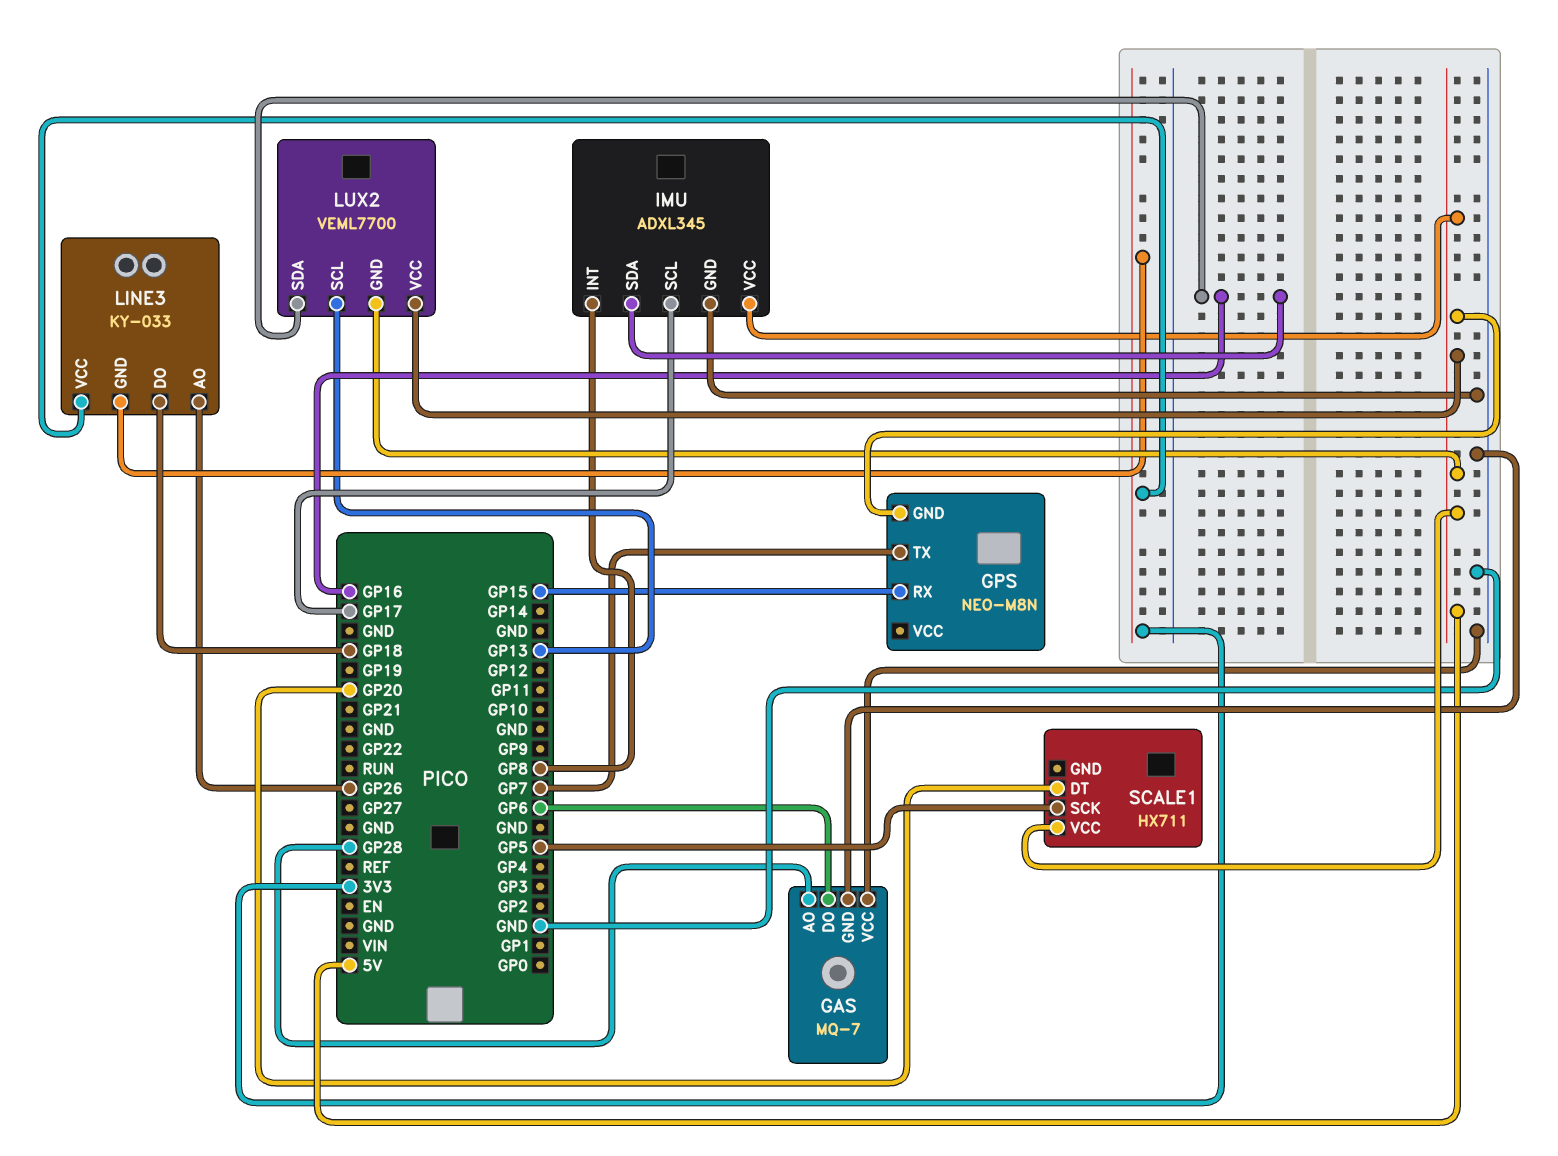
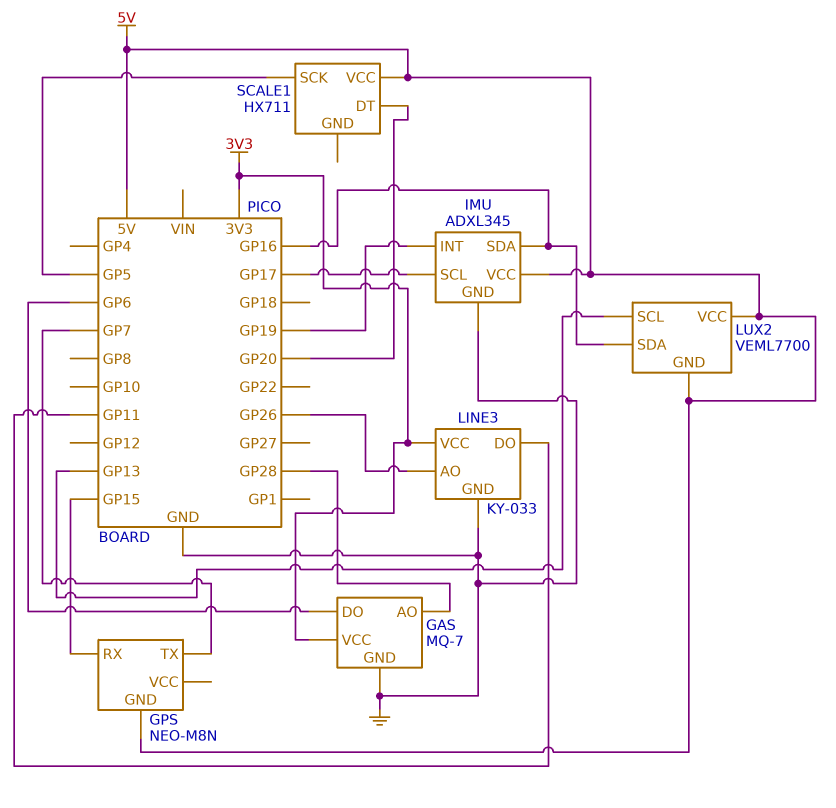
GAS pin VCC: GND -> 3V3
IMU pin INT: GP8 -> GP19
LINE3 pin DO: GP18 -> GP11
LINE3 pin GND: 3V3 -> GND

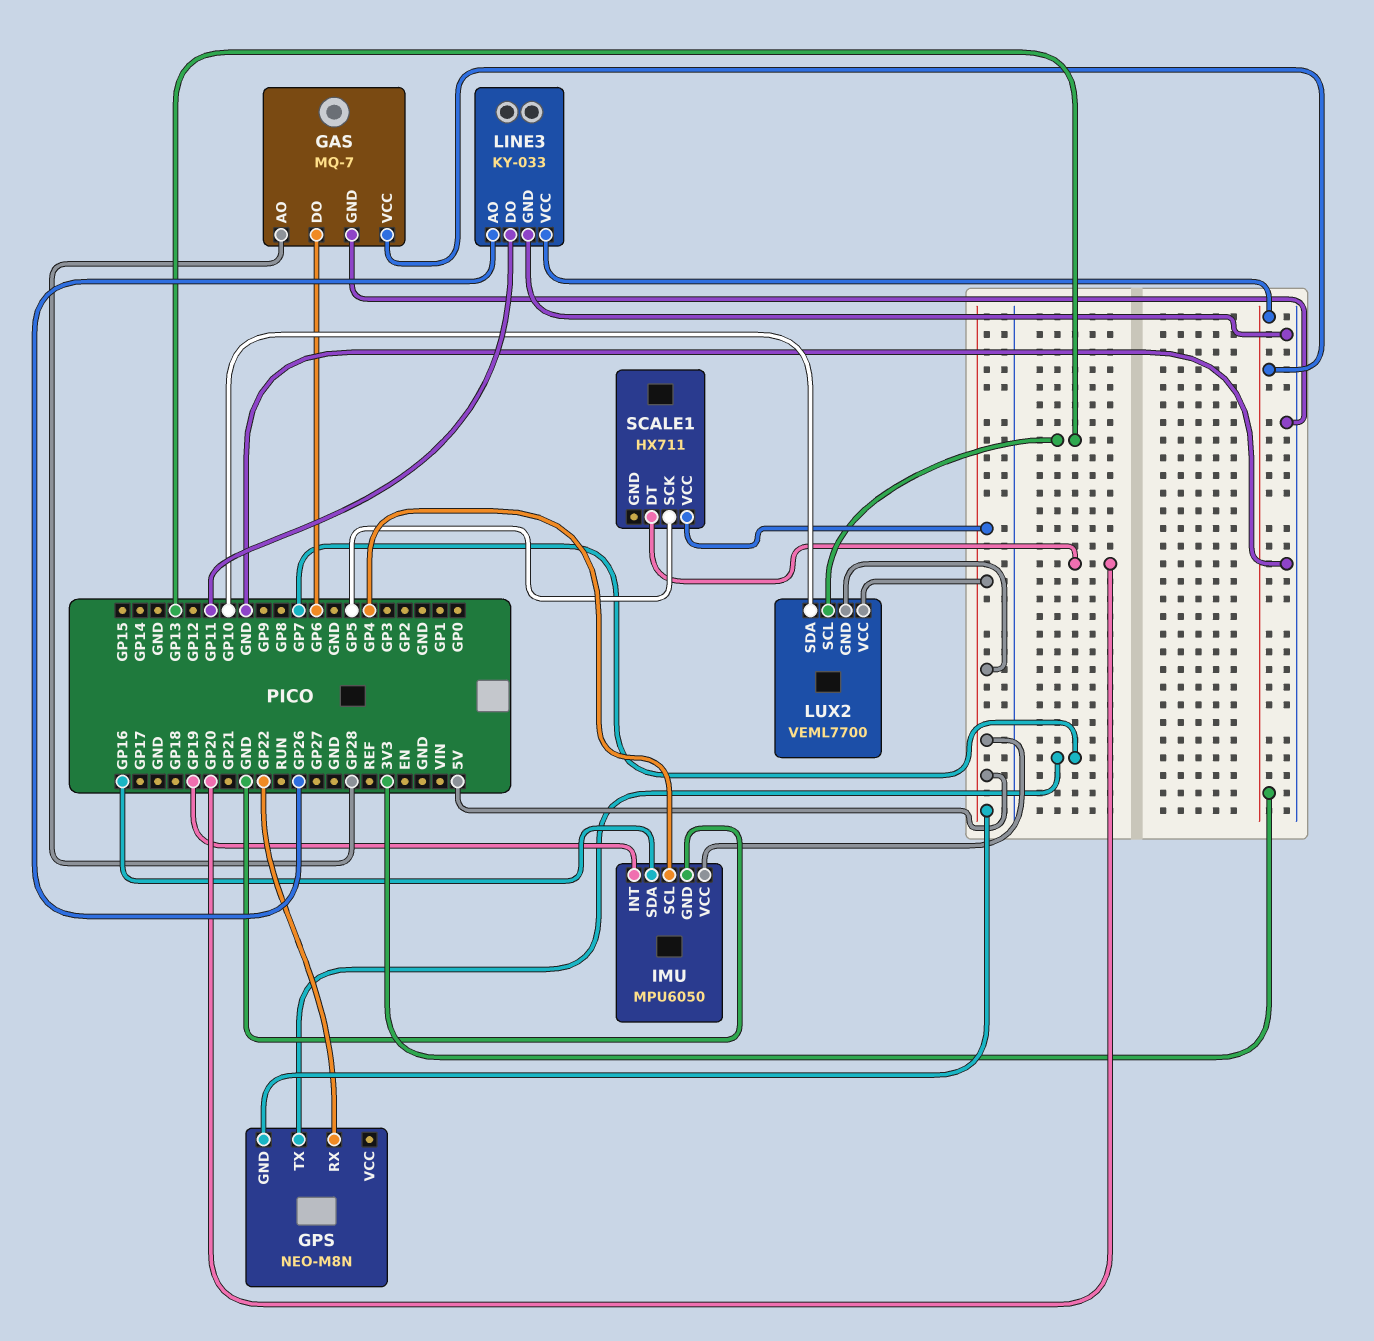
GPS pin RX: GP15 -> GP22
IMU: ADXL345 -> MPU6050
IMU pin SCL: GP17 -> GP4
LUX2 pin SDA: GP16 -> GP10

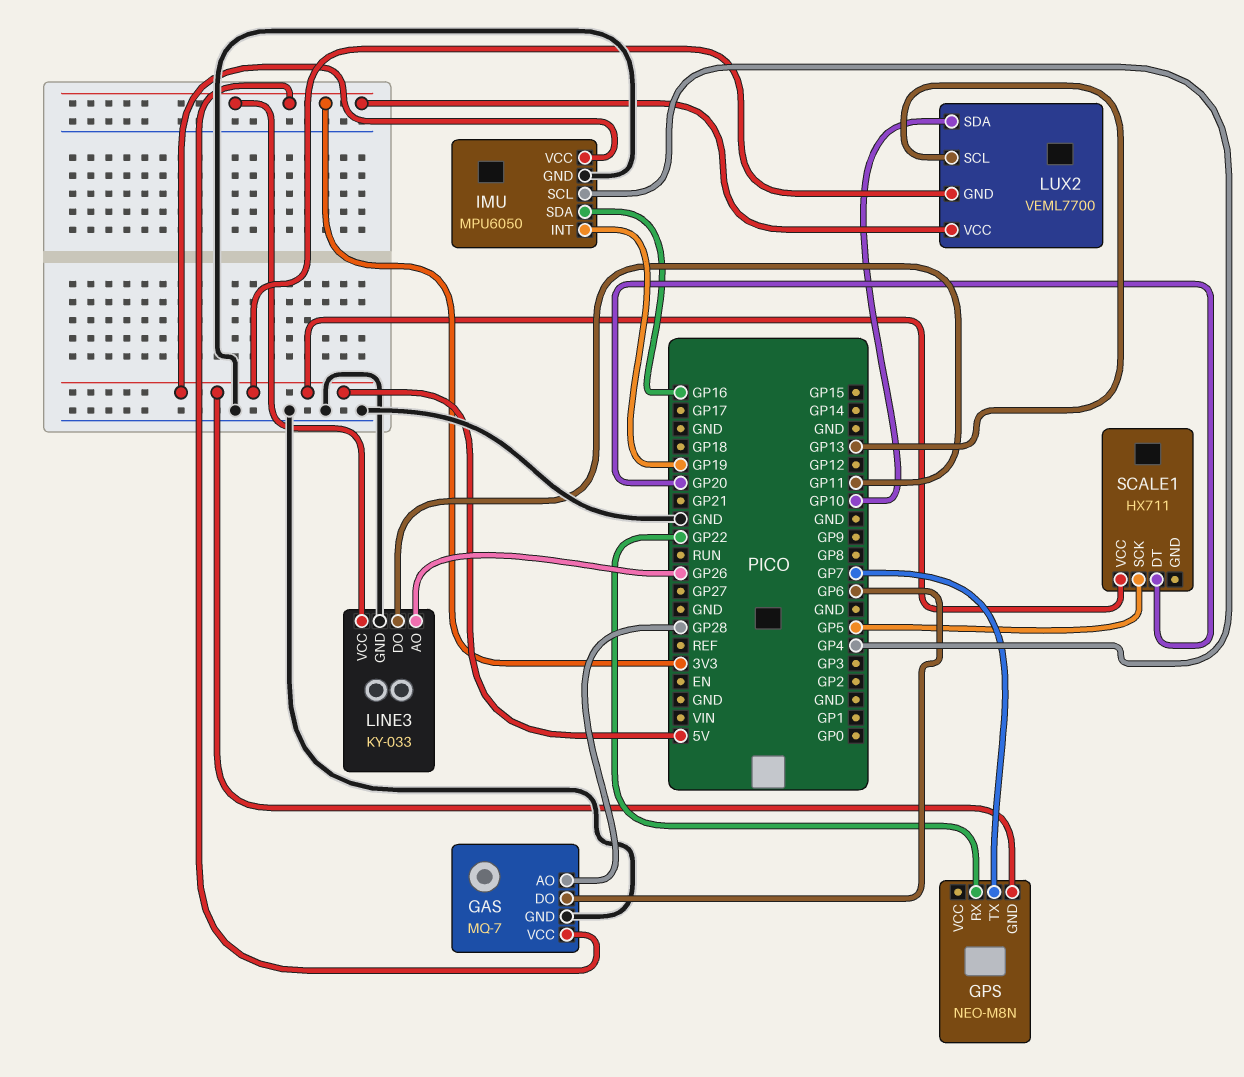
LUX2 pin VCC: 5V -> 3V3

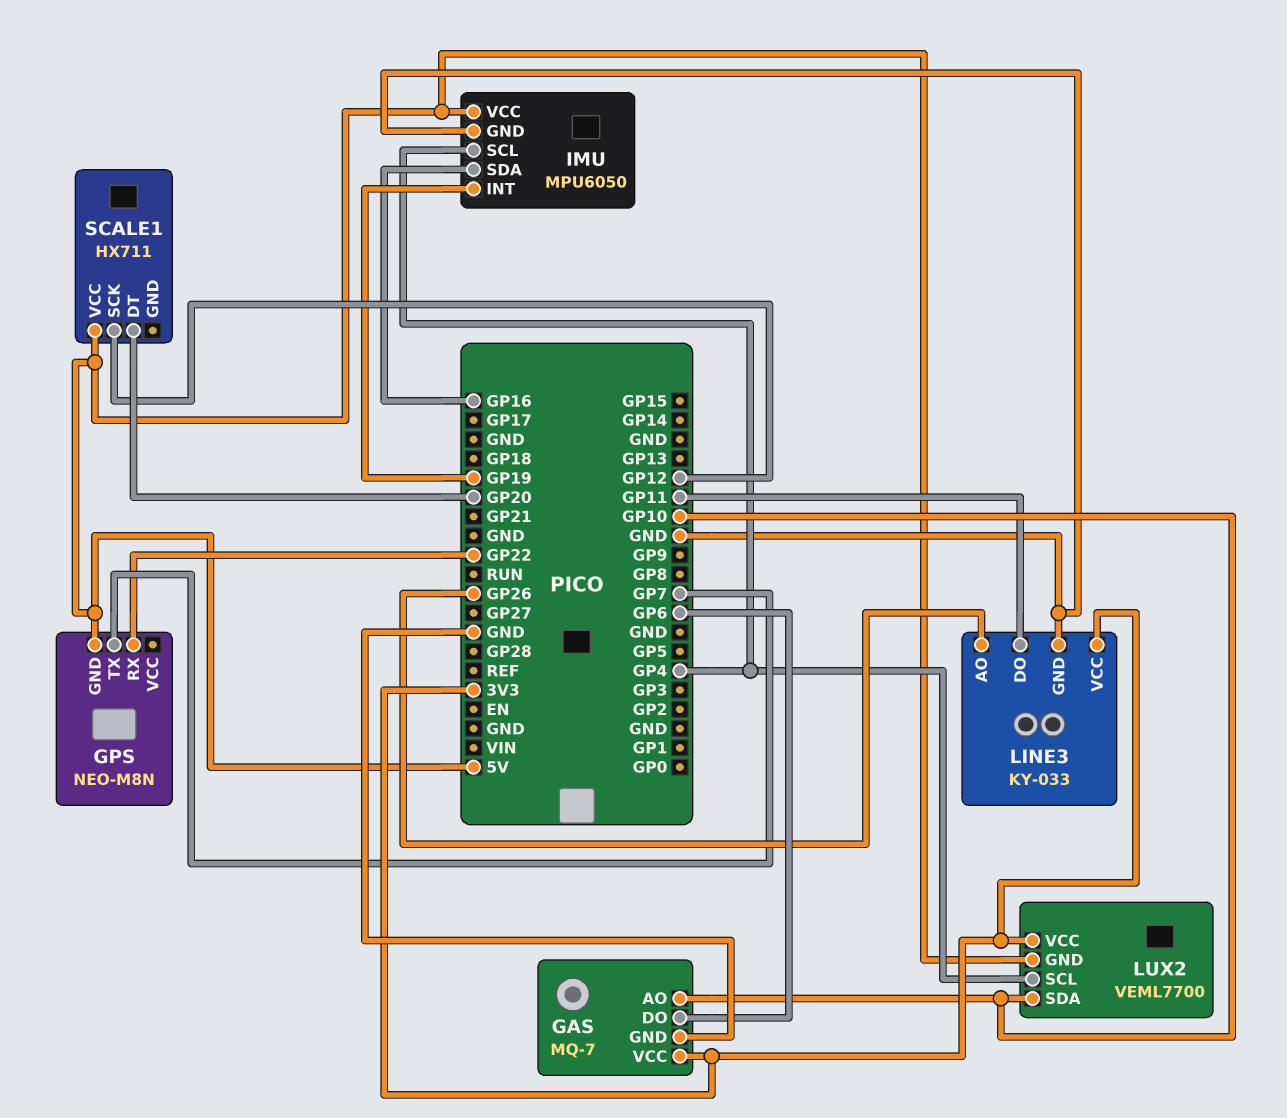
GAS pin AO: GP28 -> GP10
LUX2 pin SCL: GP13 -> GP4
SCALE1 pin SCK: GP5 -> GP12

